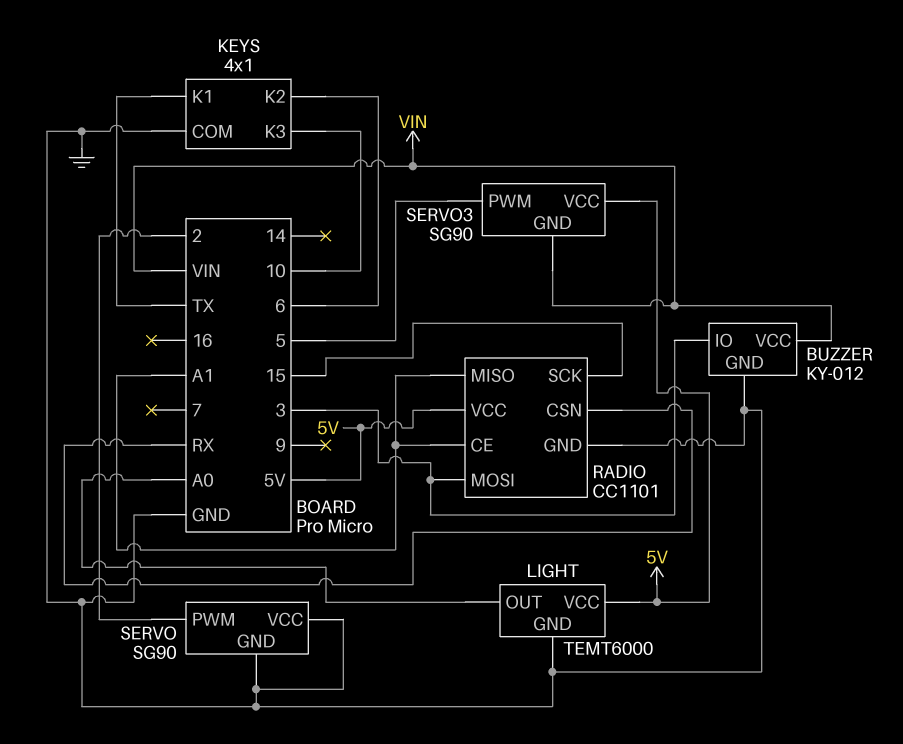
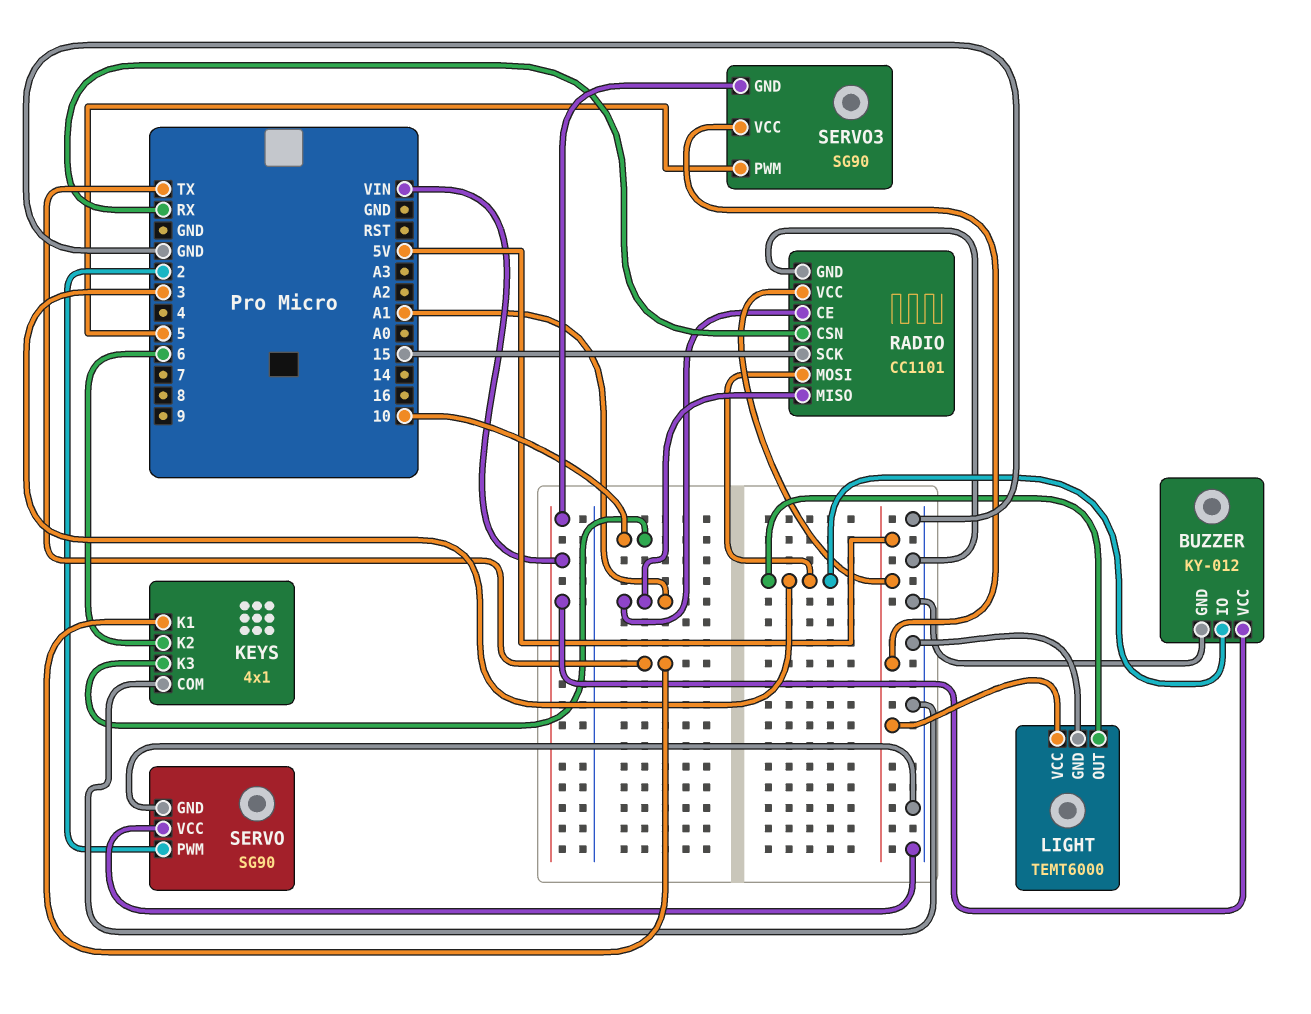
LIGHT pin OUT: A0 -> 3

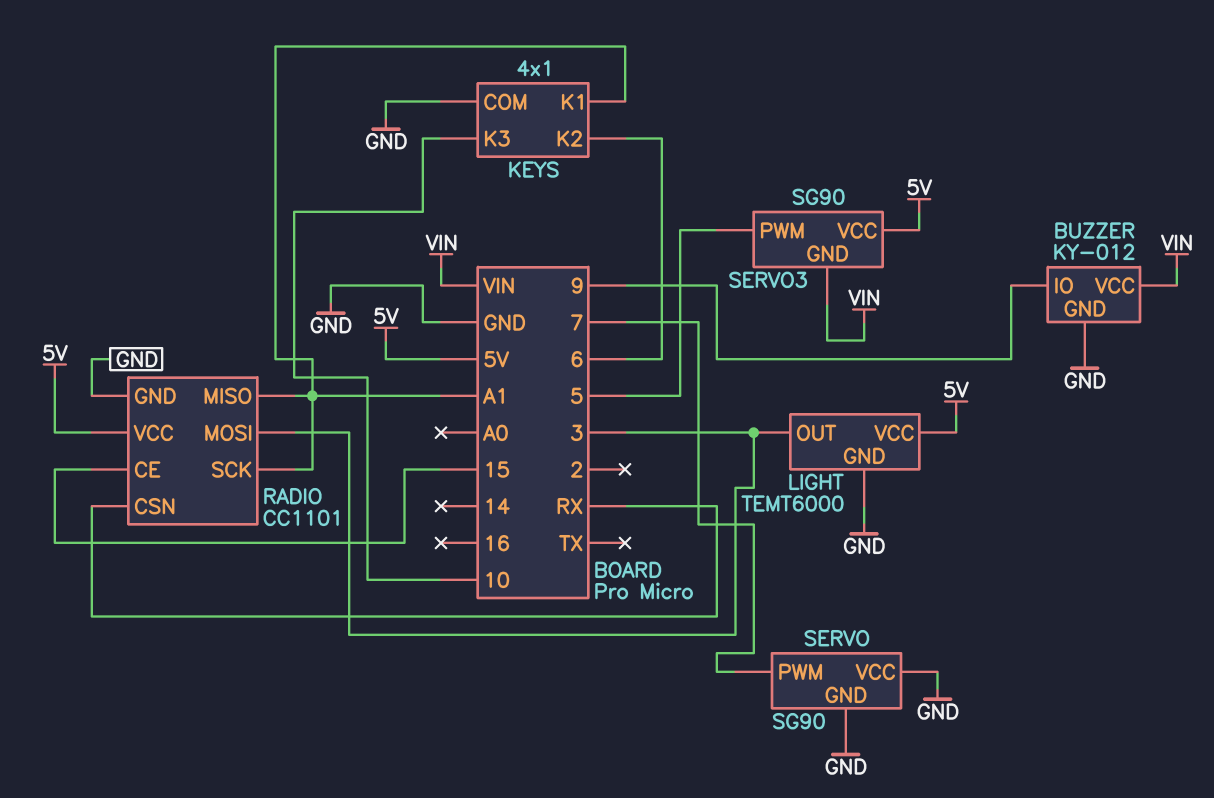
BUZZER pin IO: 3 -> 9
KEYS pin K1: TX -> A1
RADIO pin CE: A1 -> 15
RADIO pin SCK: 15 -> A1
SERVO pin PWM: 2 -> 7

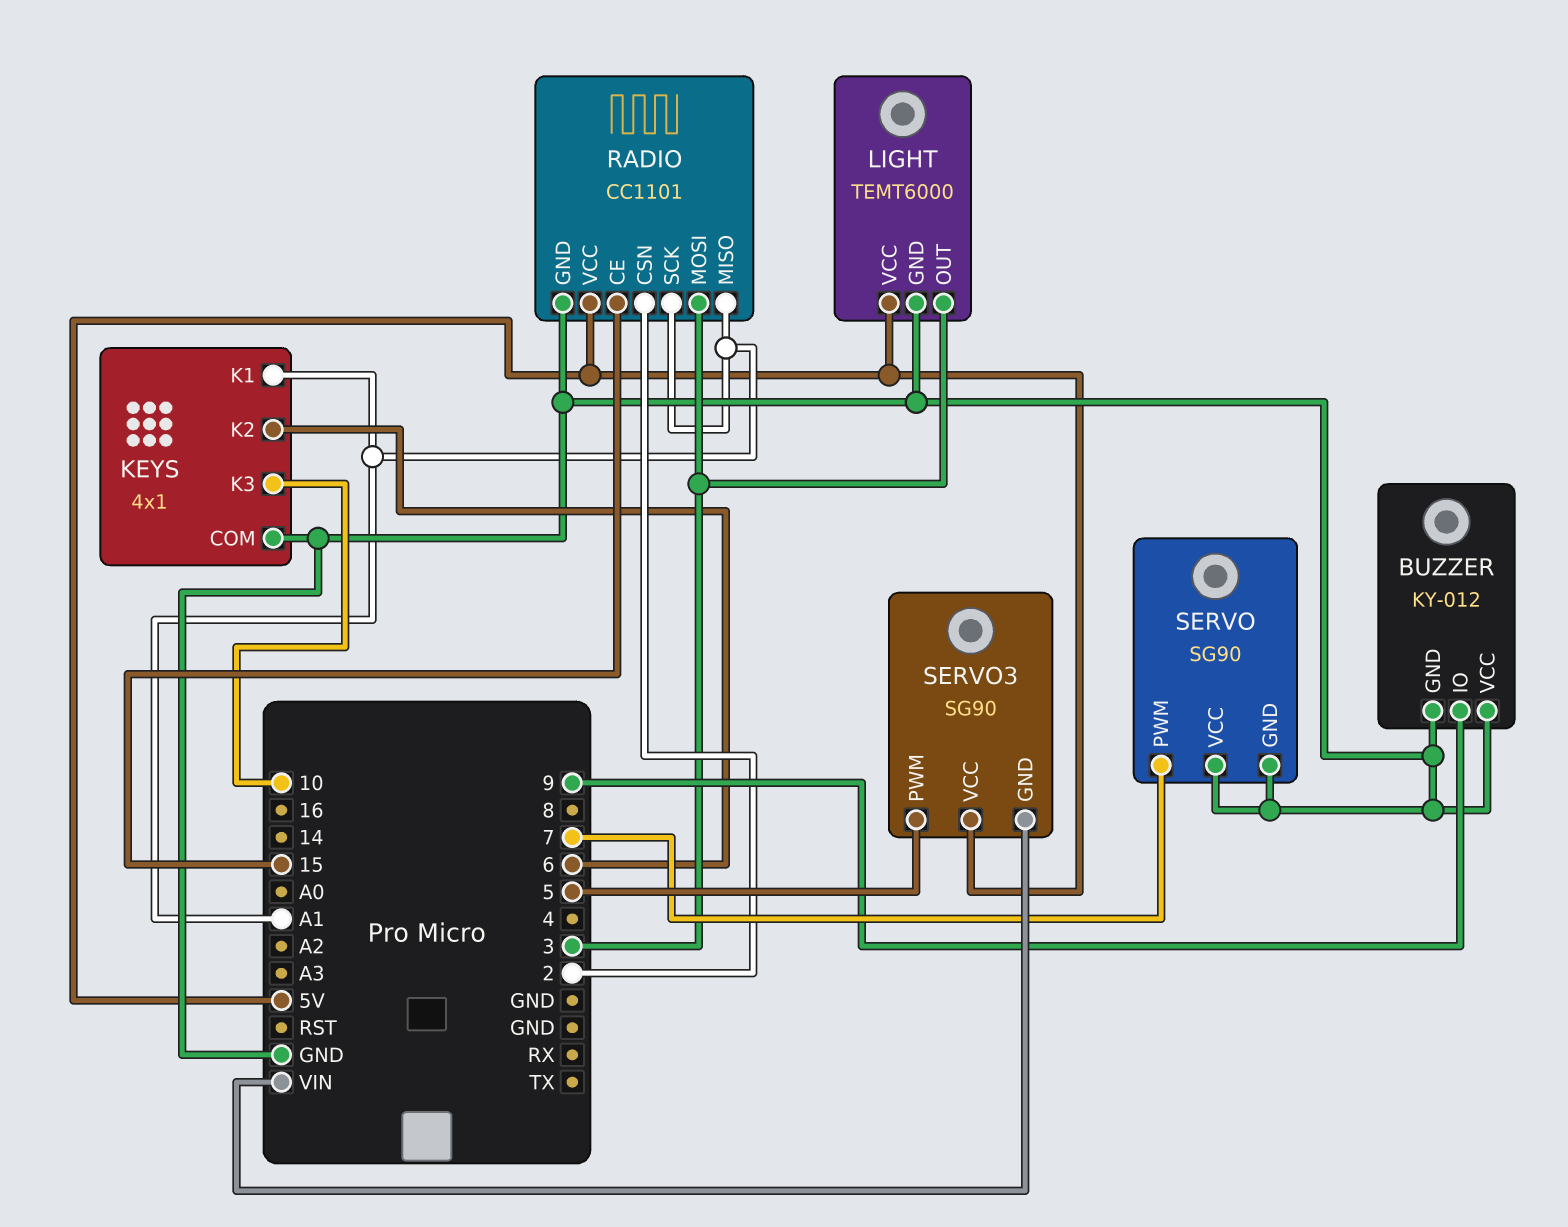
BUZZER pin VCC: VIN -> GND
RADIO pin CSN: RX -> 2

